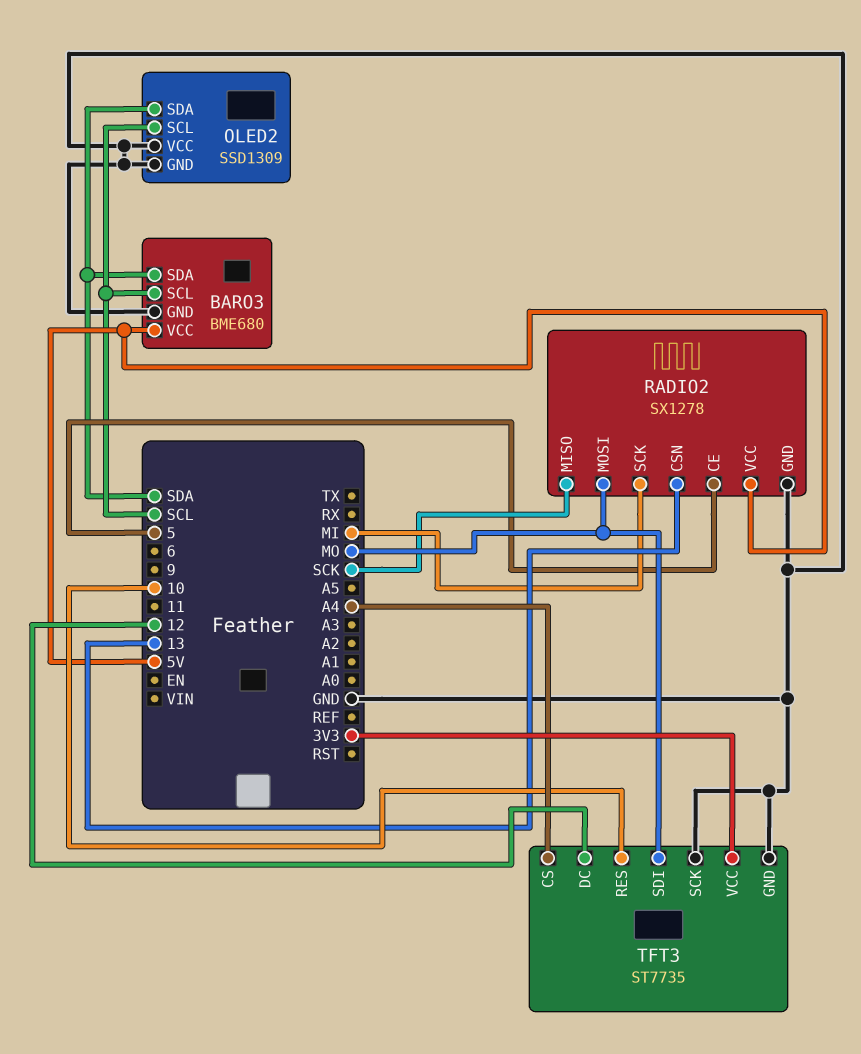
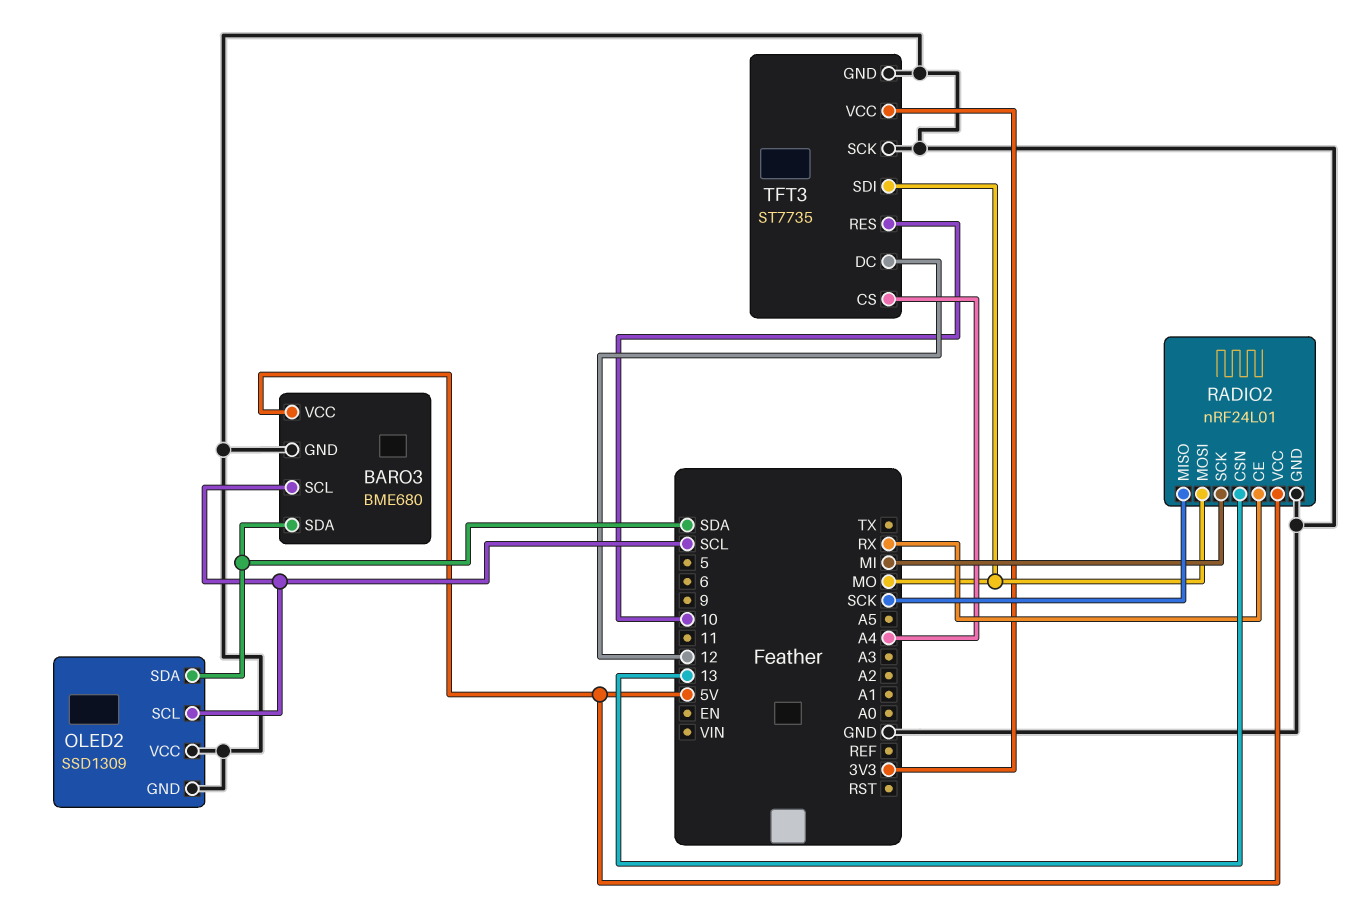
RADIO2: SX1278 -> nRF24L01
RADIO2 pin CE: 5 -> RX

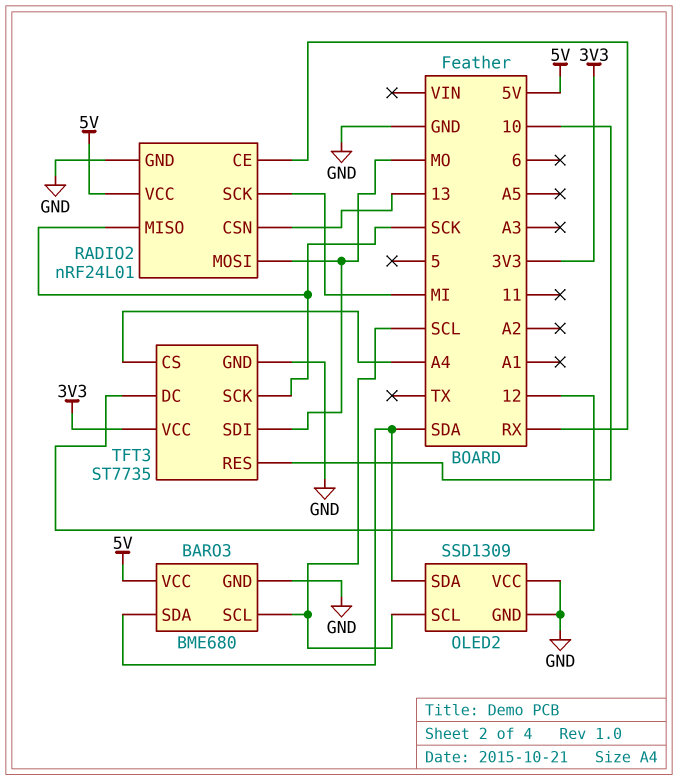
TFT3 pin SCK: GND -> SCK

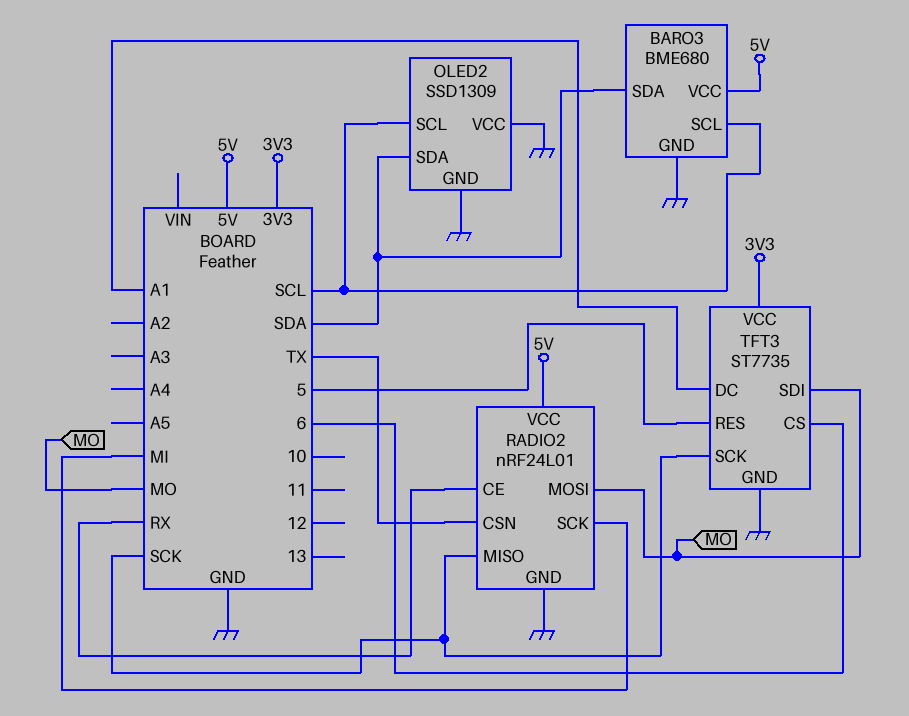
RADIO2 pin CSN: 13 -> TX
TFT3 pin CS: A4 -> 6
TFT3 pin DC: 12 -> A1
TFT3 pin RES: 10 -> 5

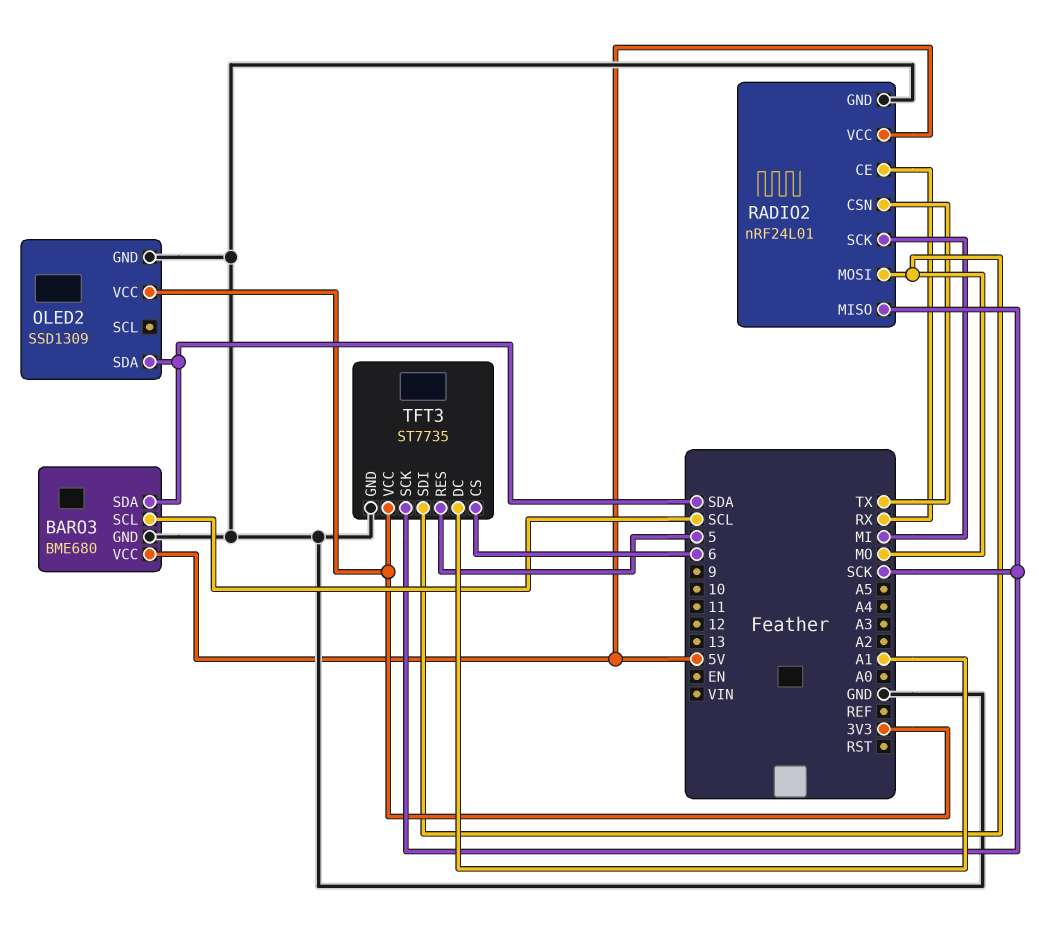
OLED2 pin SCL: SCL -> none
OLED2 pin VCC: GND -> 3V3

